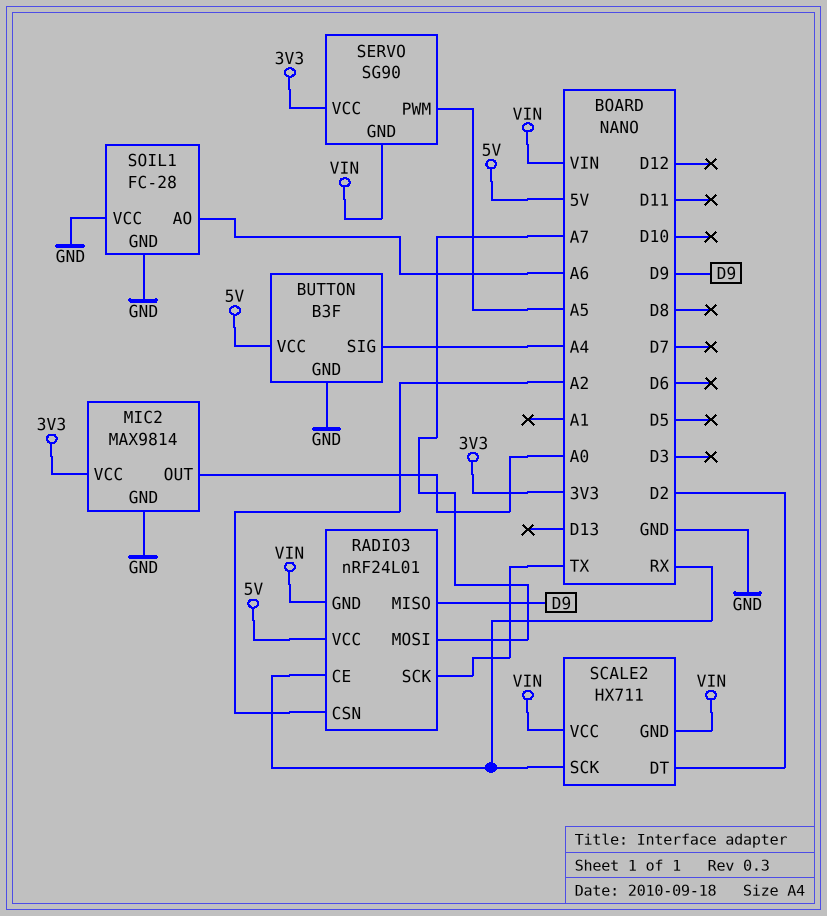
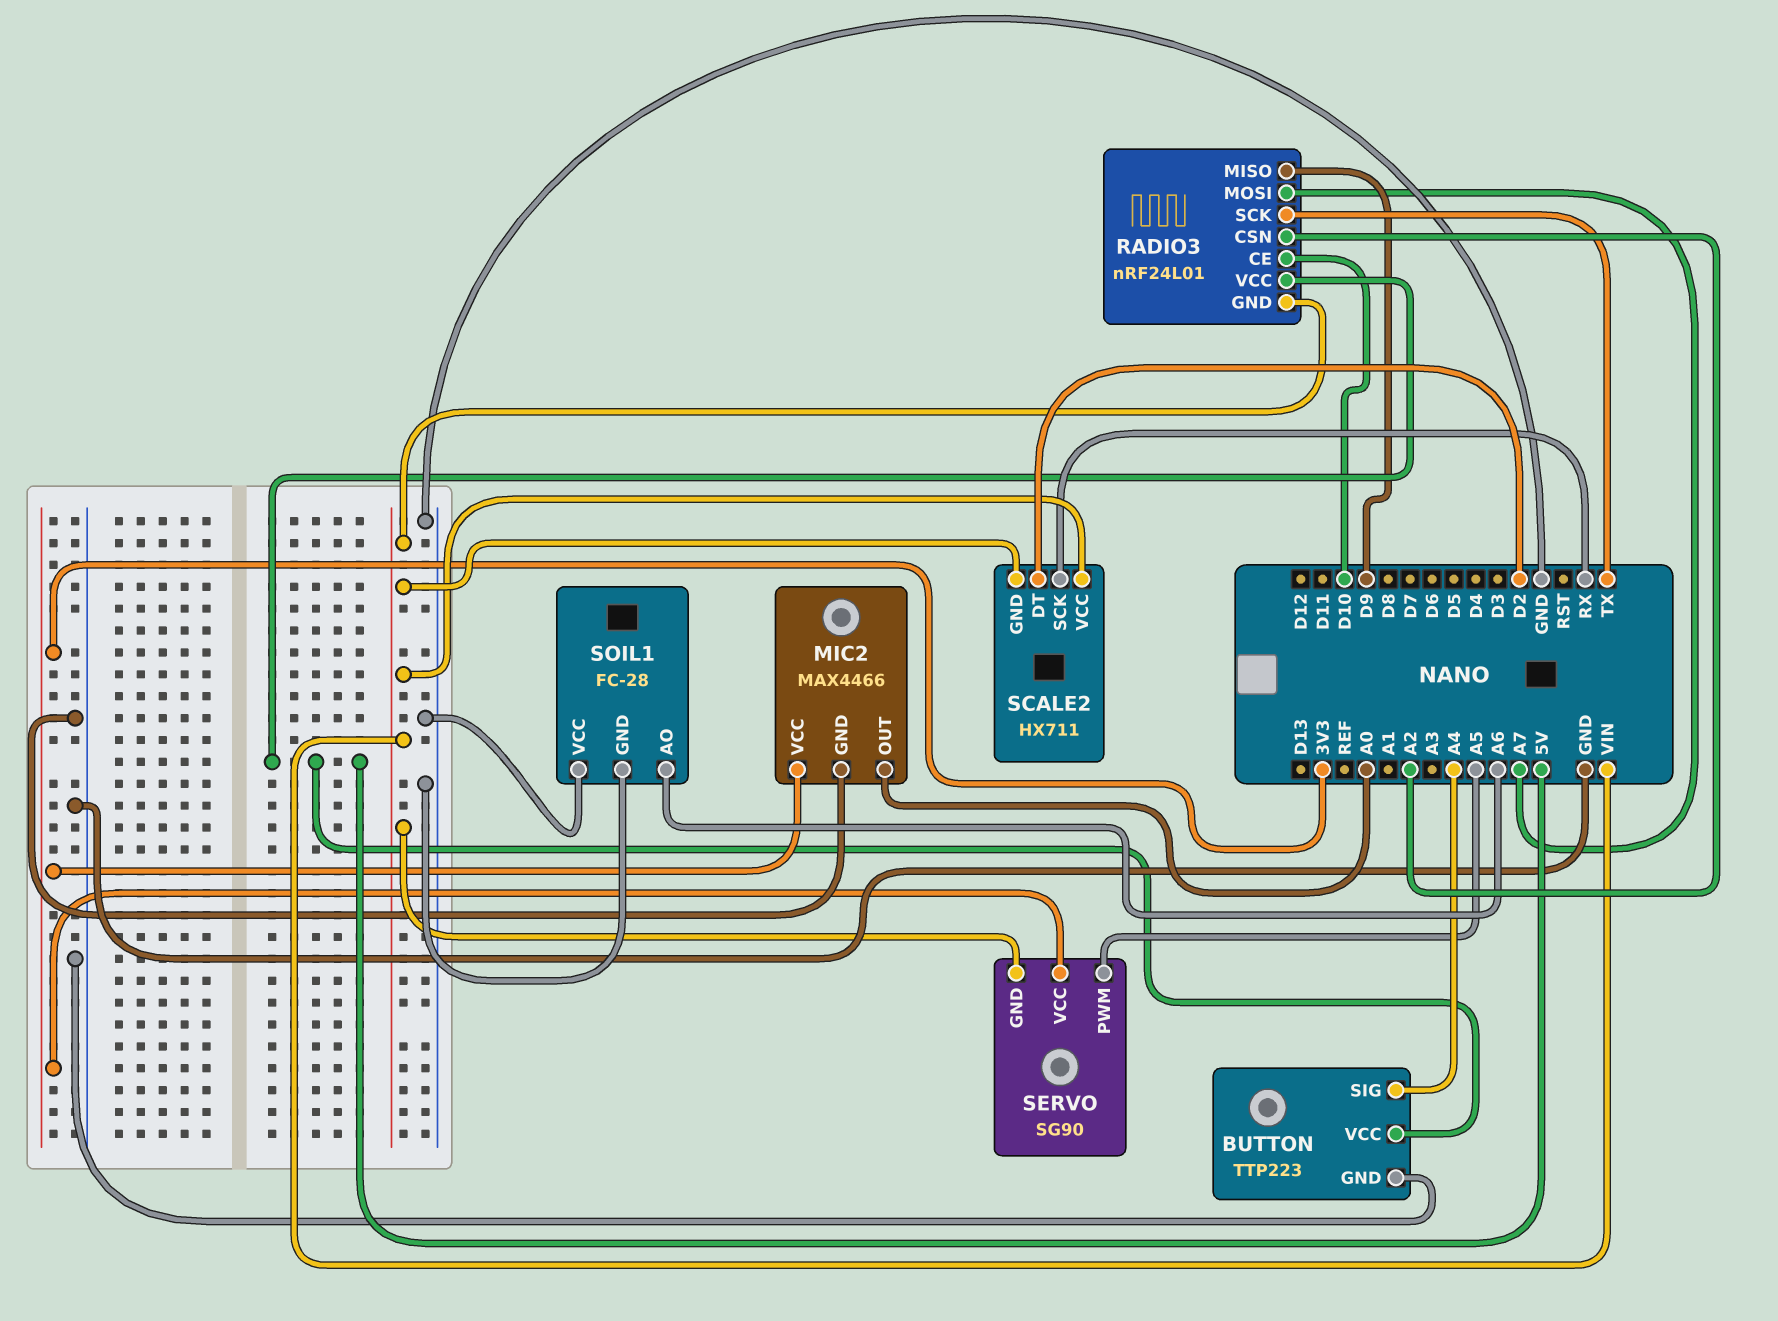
BUTTON: B3F -> TTP223
MIC2: MAX9814 -> MAX4466
RADIO3 pin CE: RX -> D10

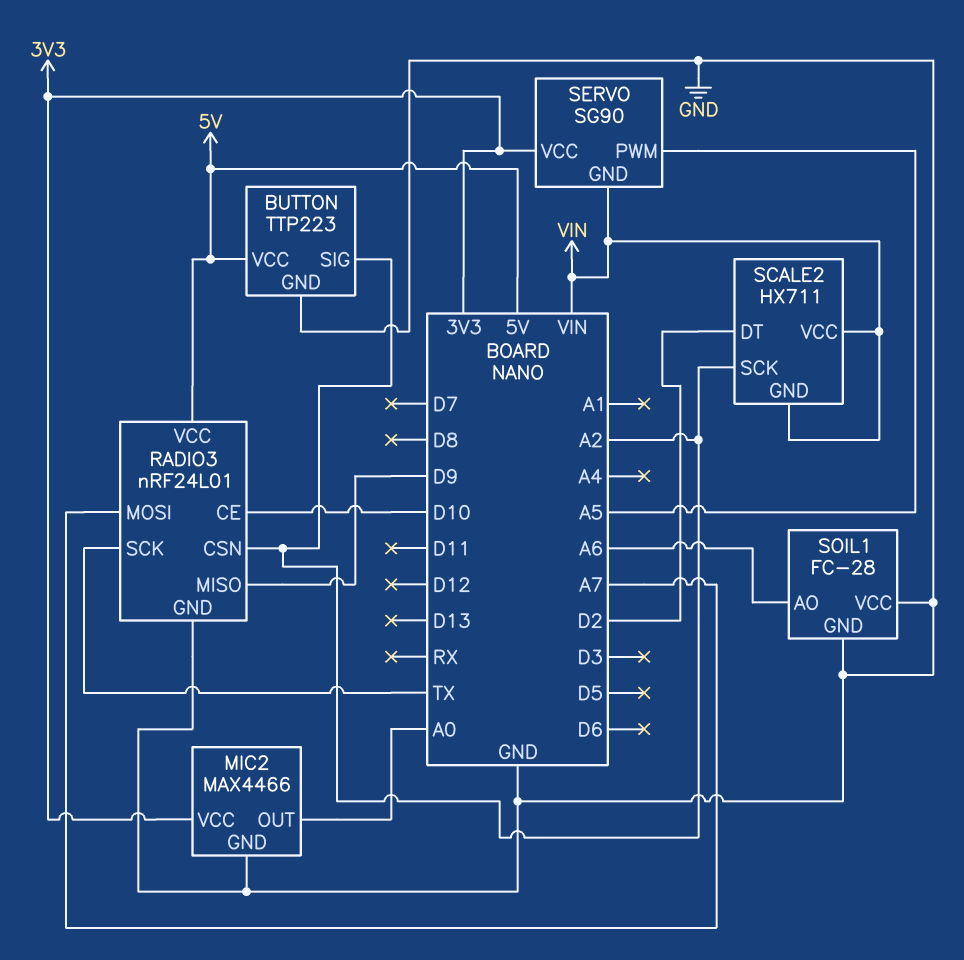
BUTTON pin SIG: A4 -> A2
RADIO3 pin GND: VIN -> GND
SCALE2 pin SCK: RX -> A2

